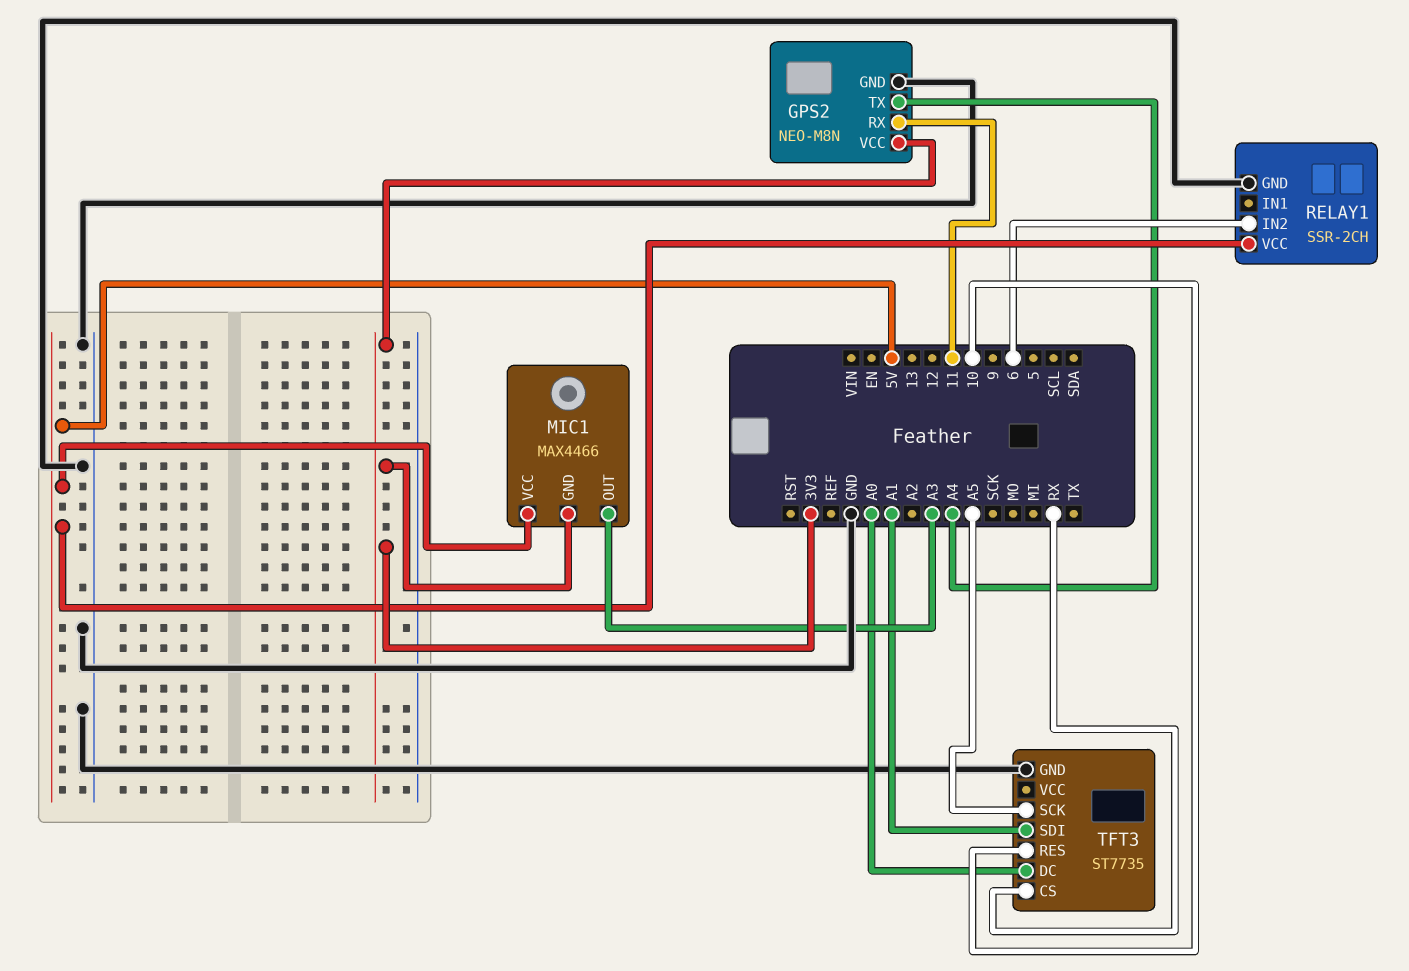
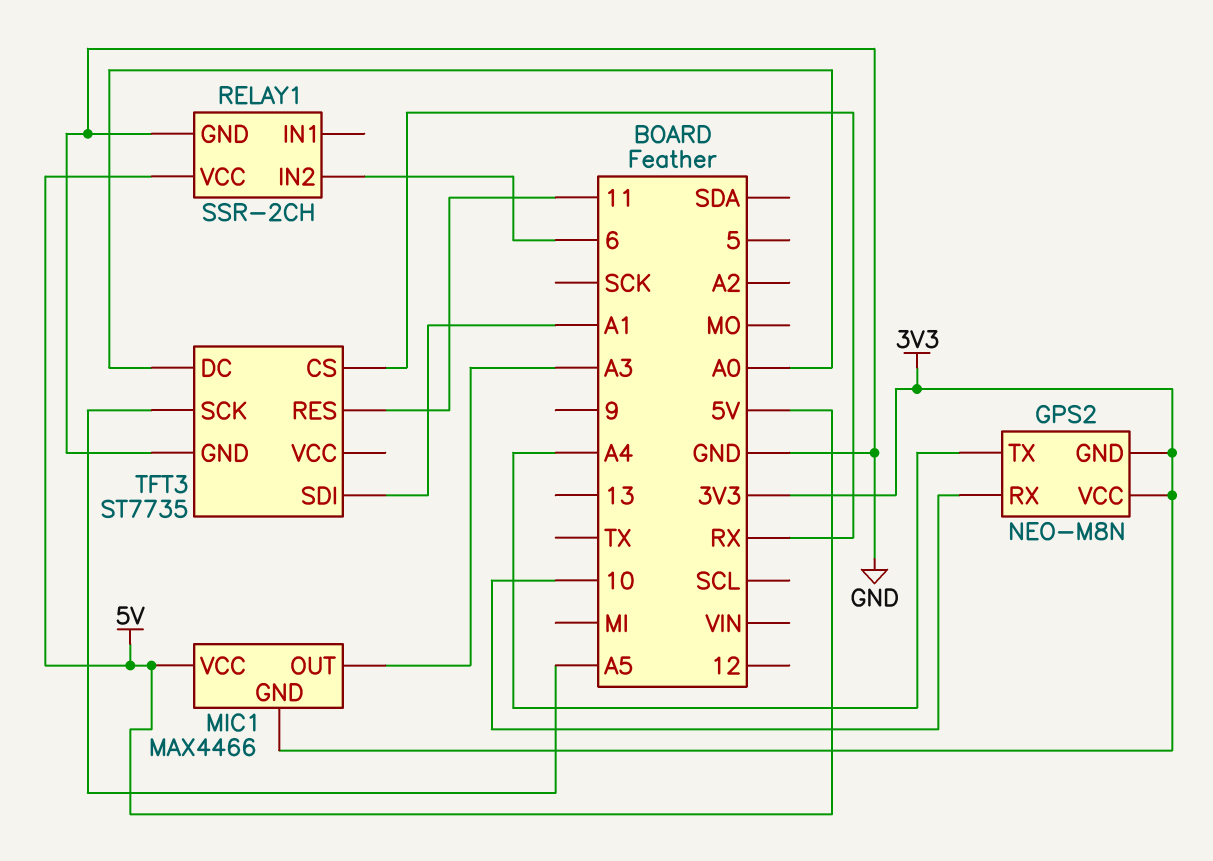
GPS2 pin GND: GND -> 3V3
GPS2 pin RX: 11 -> 10
TFT3 pin RES: 10 -> 11

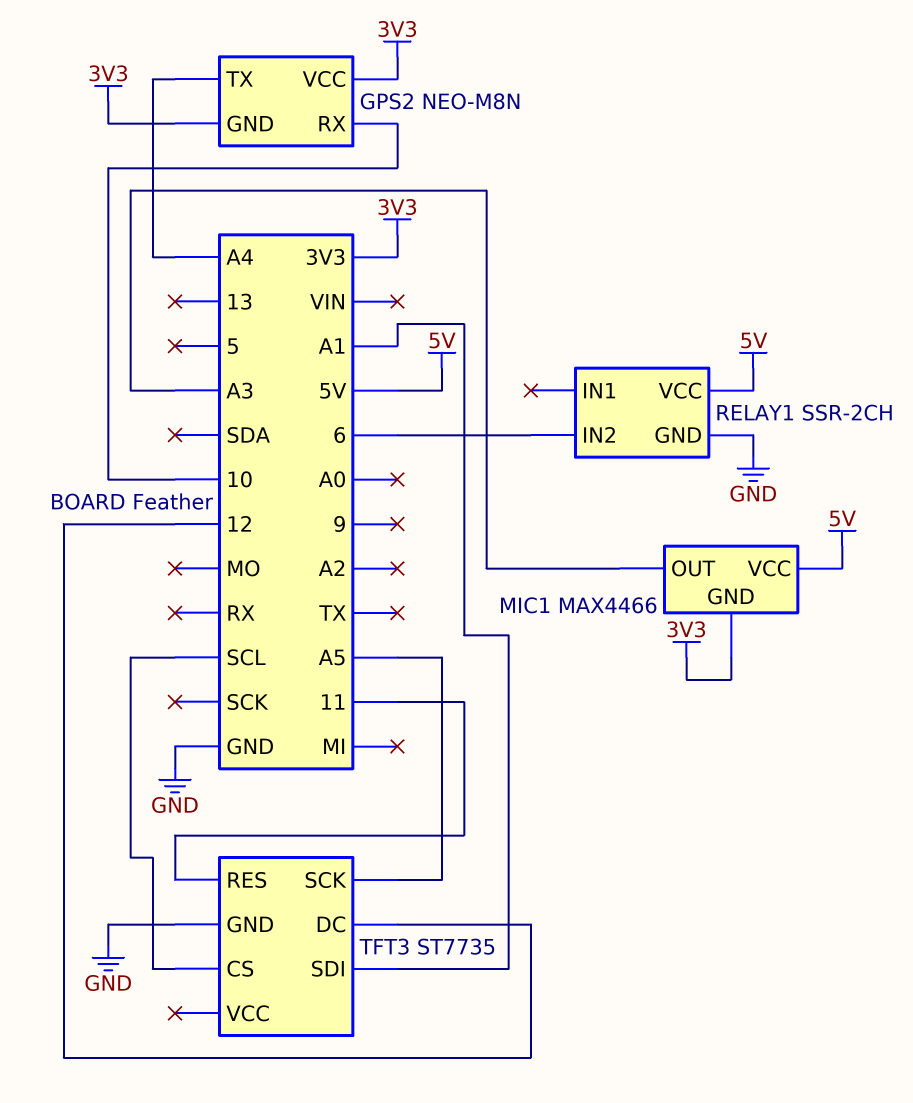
TFT3 pin CS: RX -> SCL
TFT3 pin DC: A0 -> 12

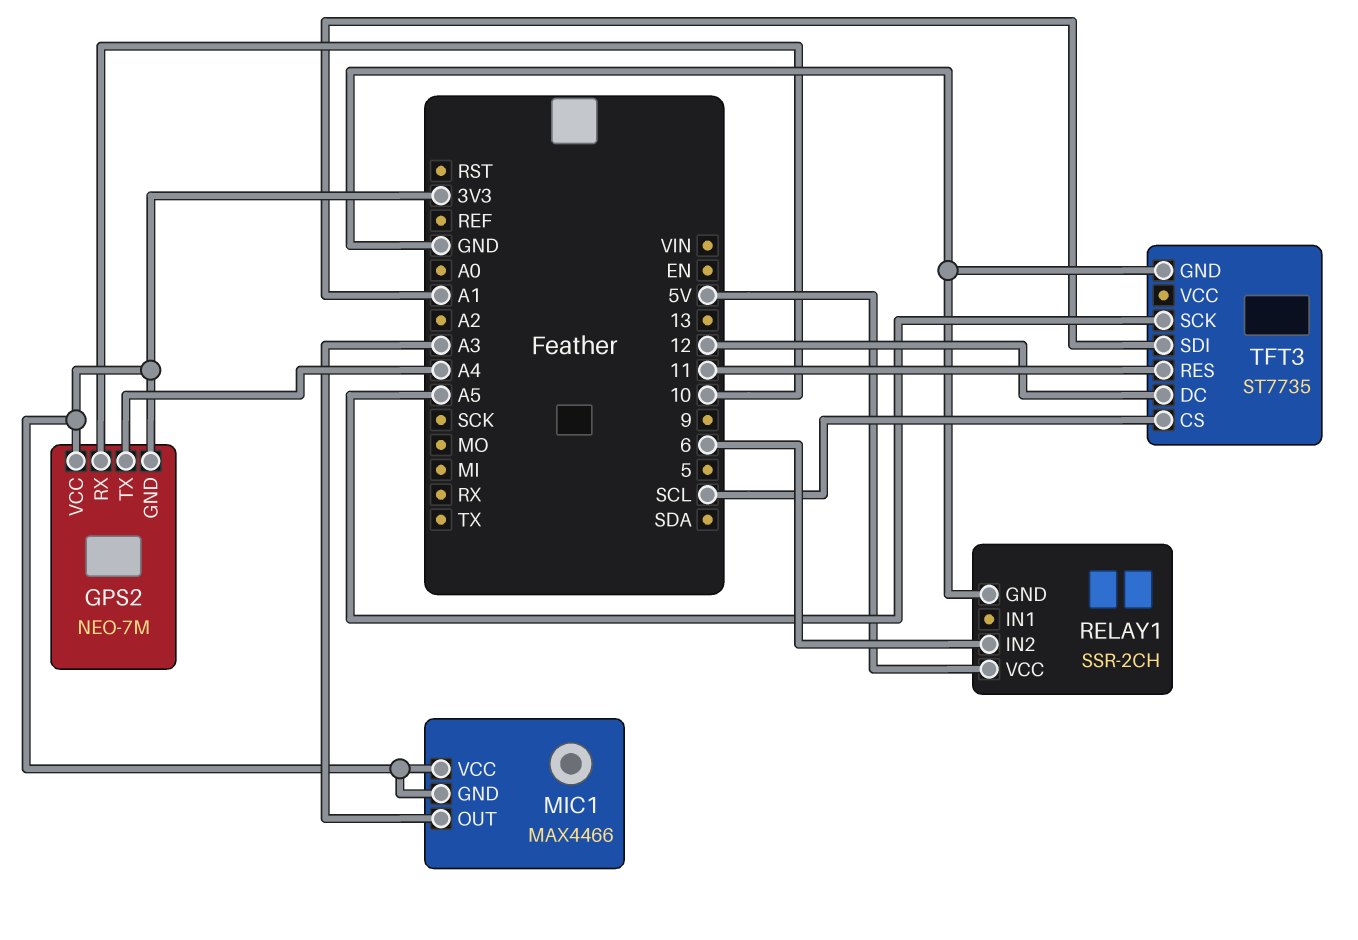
GPS2: NEO-M8N -> NEO-7M
MIC1 pin VCC: 5V -> 3V3

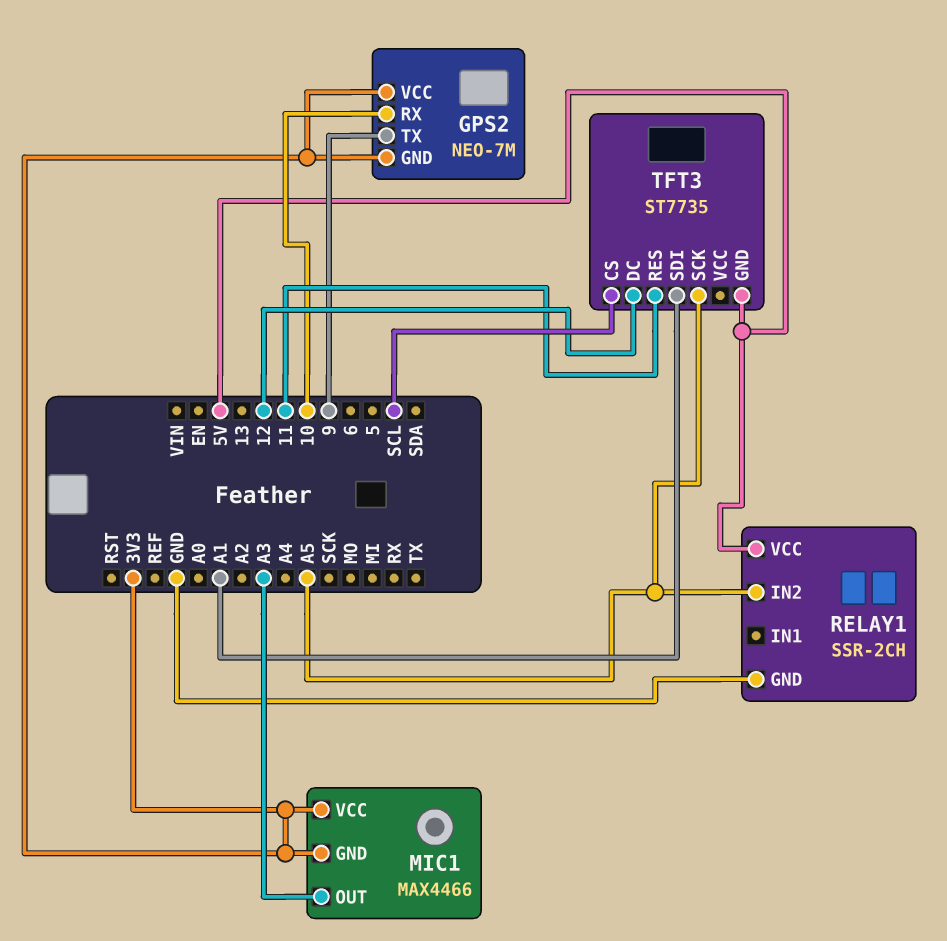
GPS2 pin TX: A4 -> 9
RELAY1 pin IN2: 6 -> A5
TFT3 pin GND: GND -> 5V

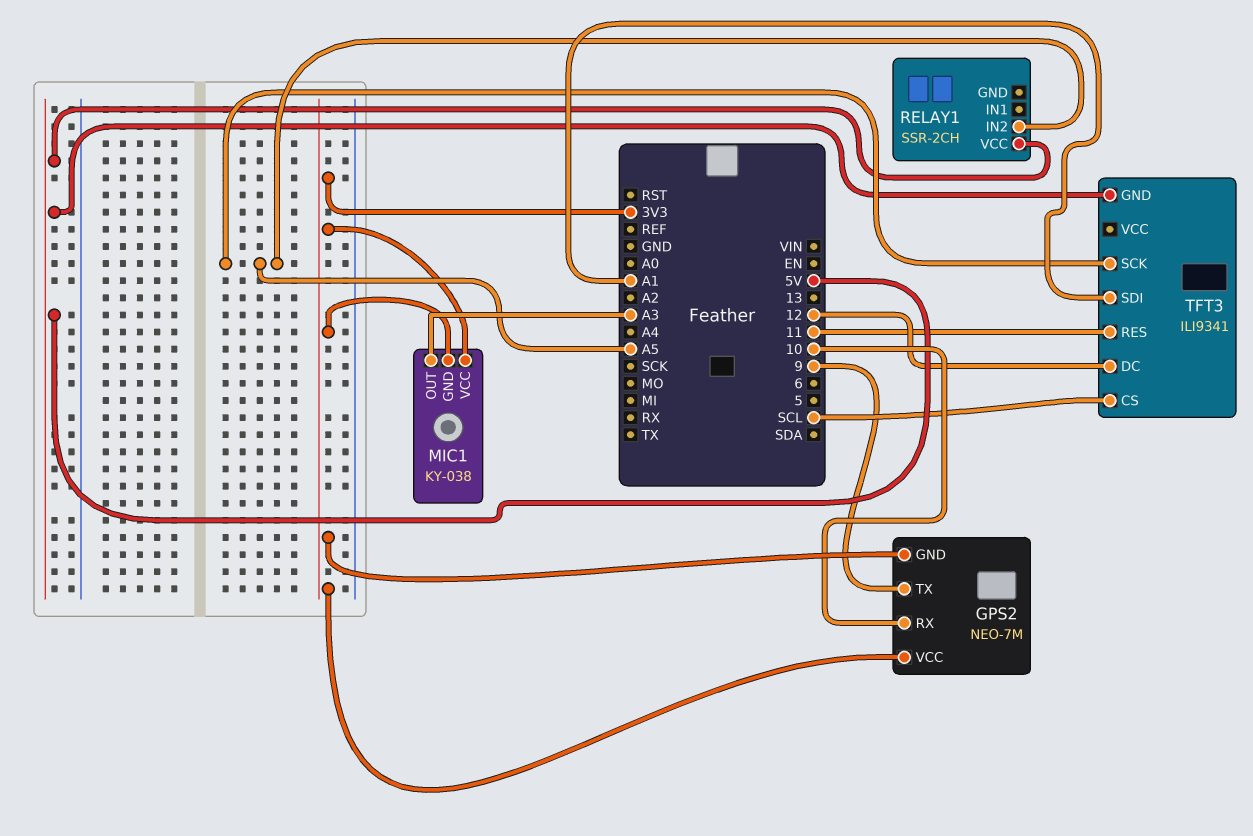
MIC1: MAX4466 -> KY-038
RELAY1 pin GND: GND -> none
TFT3: ST7735 -> ILI9341

